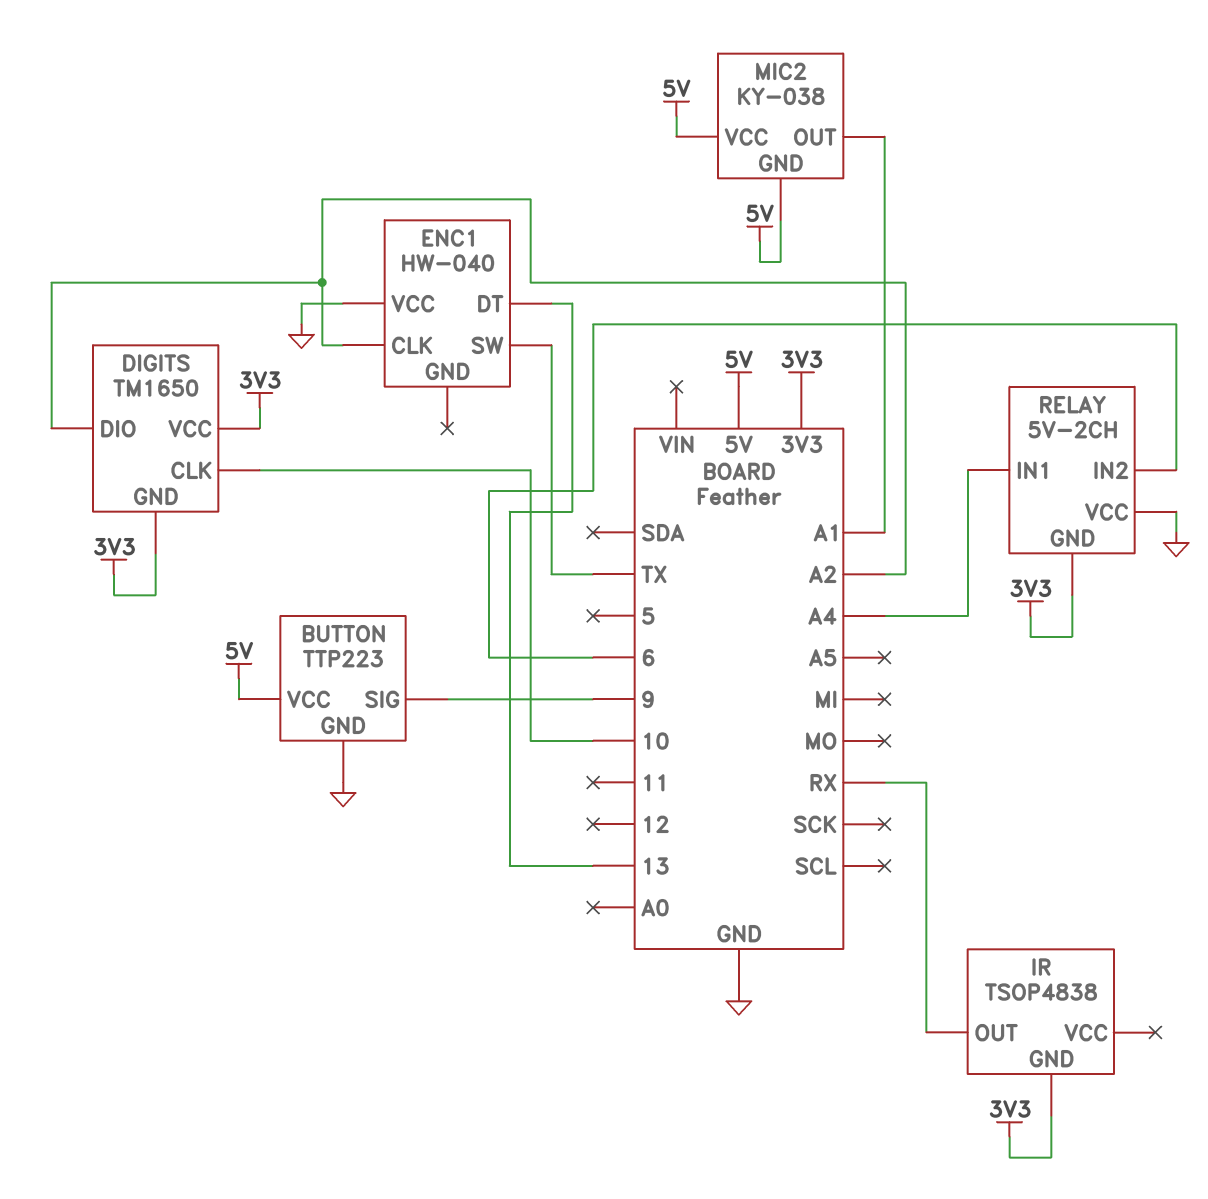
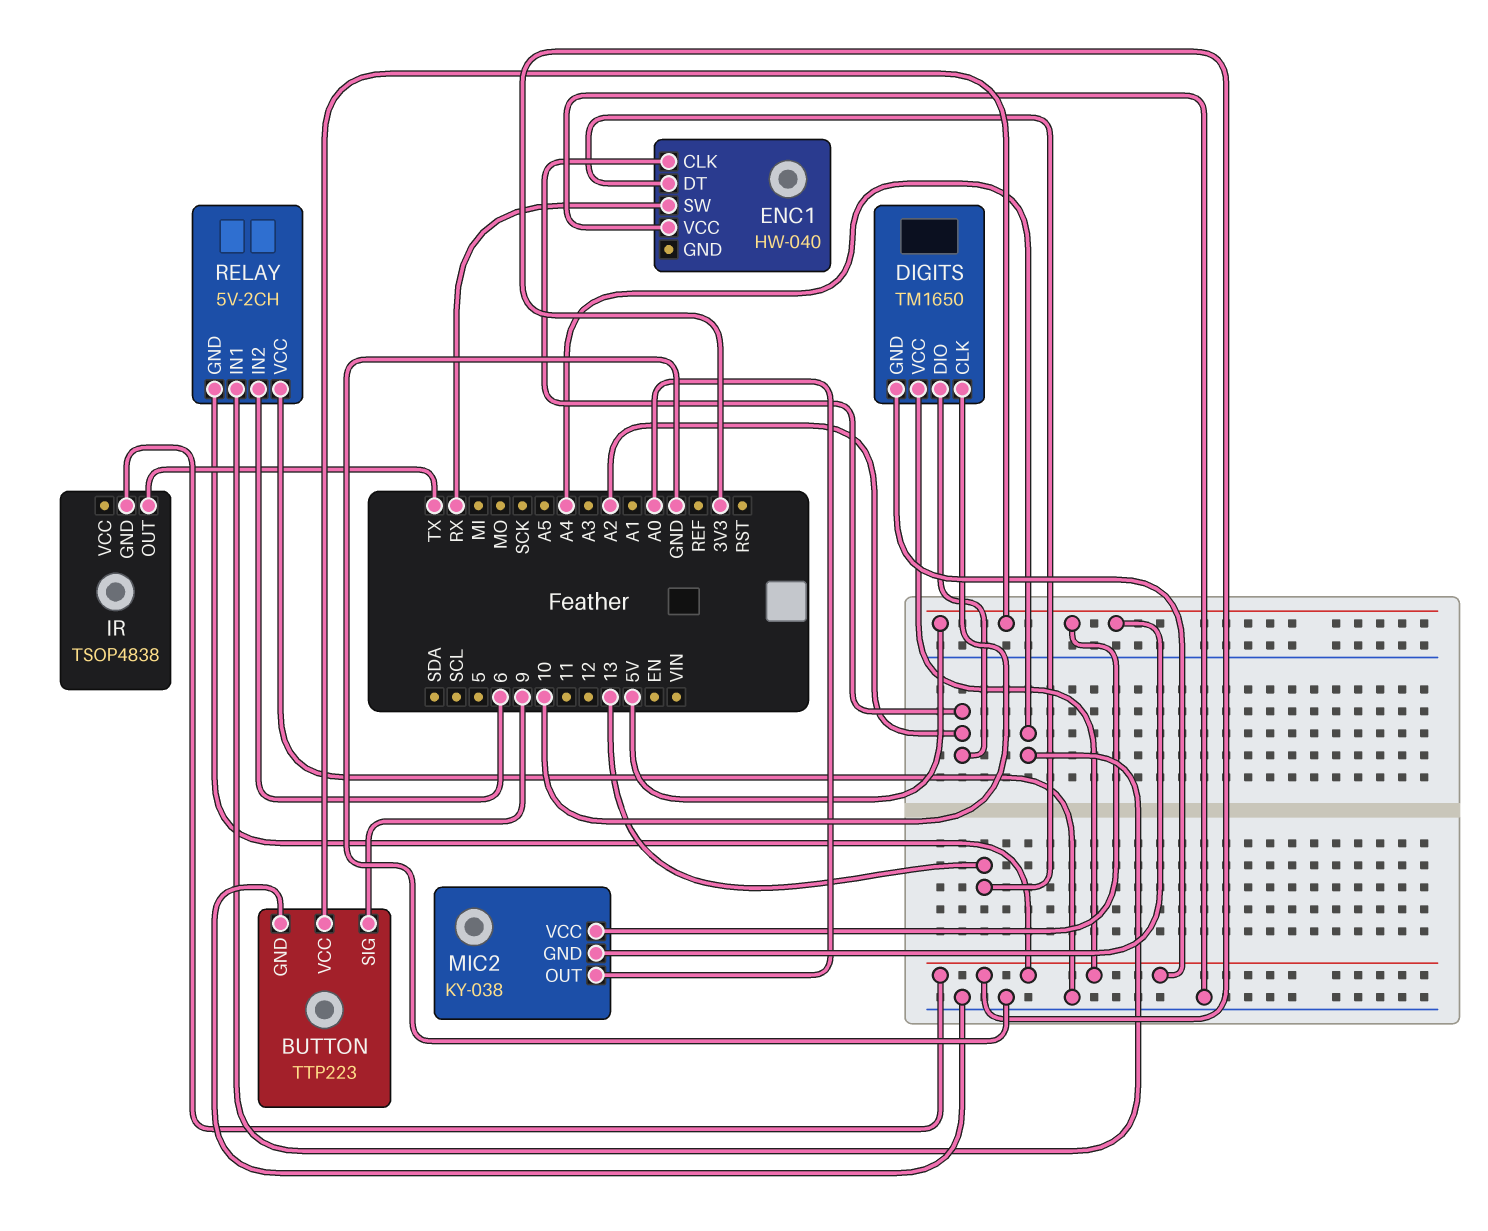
ENC1 pin SW: TX -> RX
IR pin OUT: RX -> TX
MIC2 pin OUT: A1 -> A0

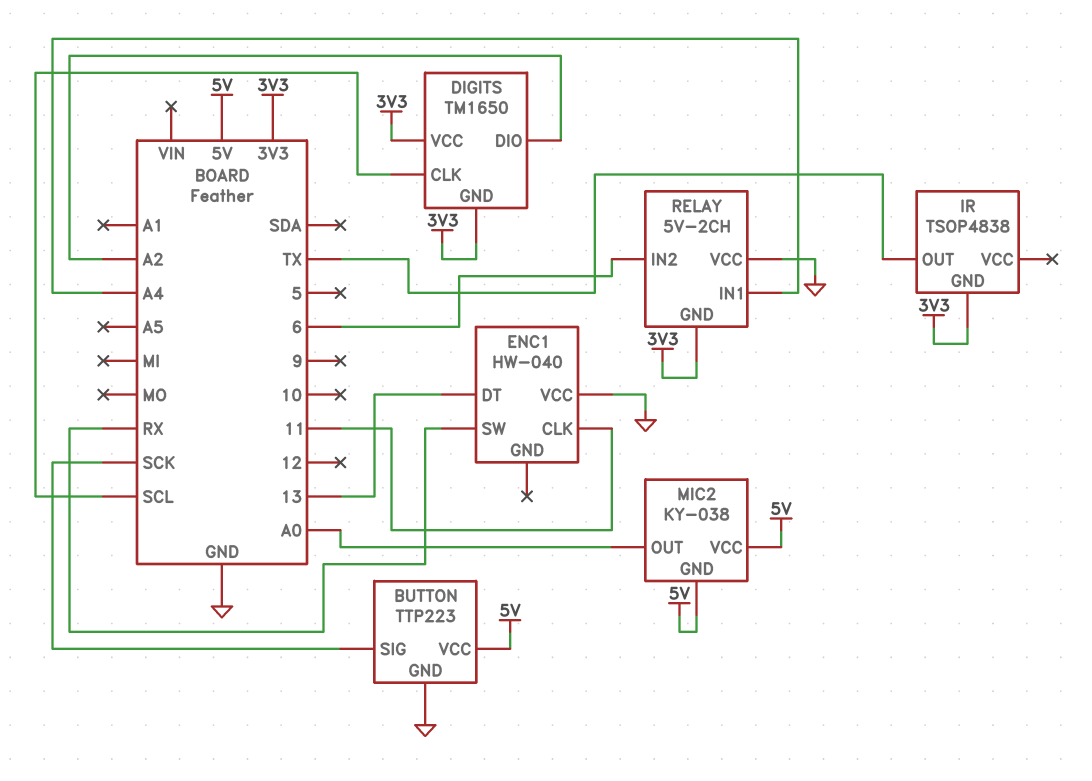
BUTTON pin SIG: 9 -> SCK
DIGITS pin CLK: 10 -> SCL
ENC1 pin CLK: A2 -> 11

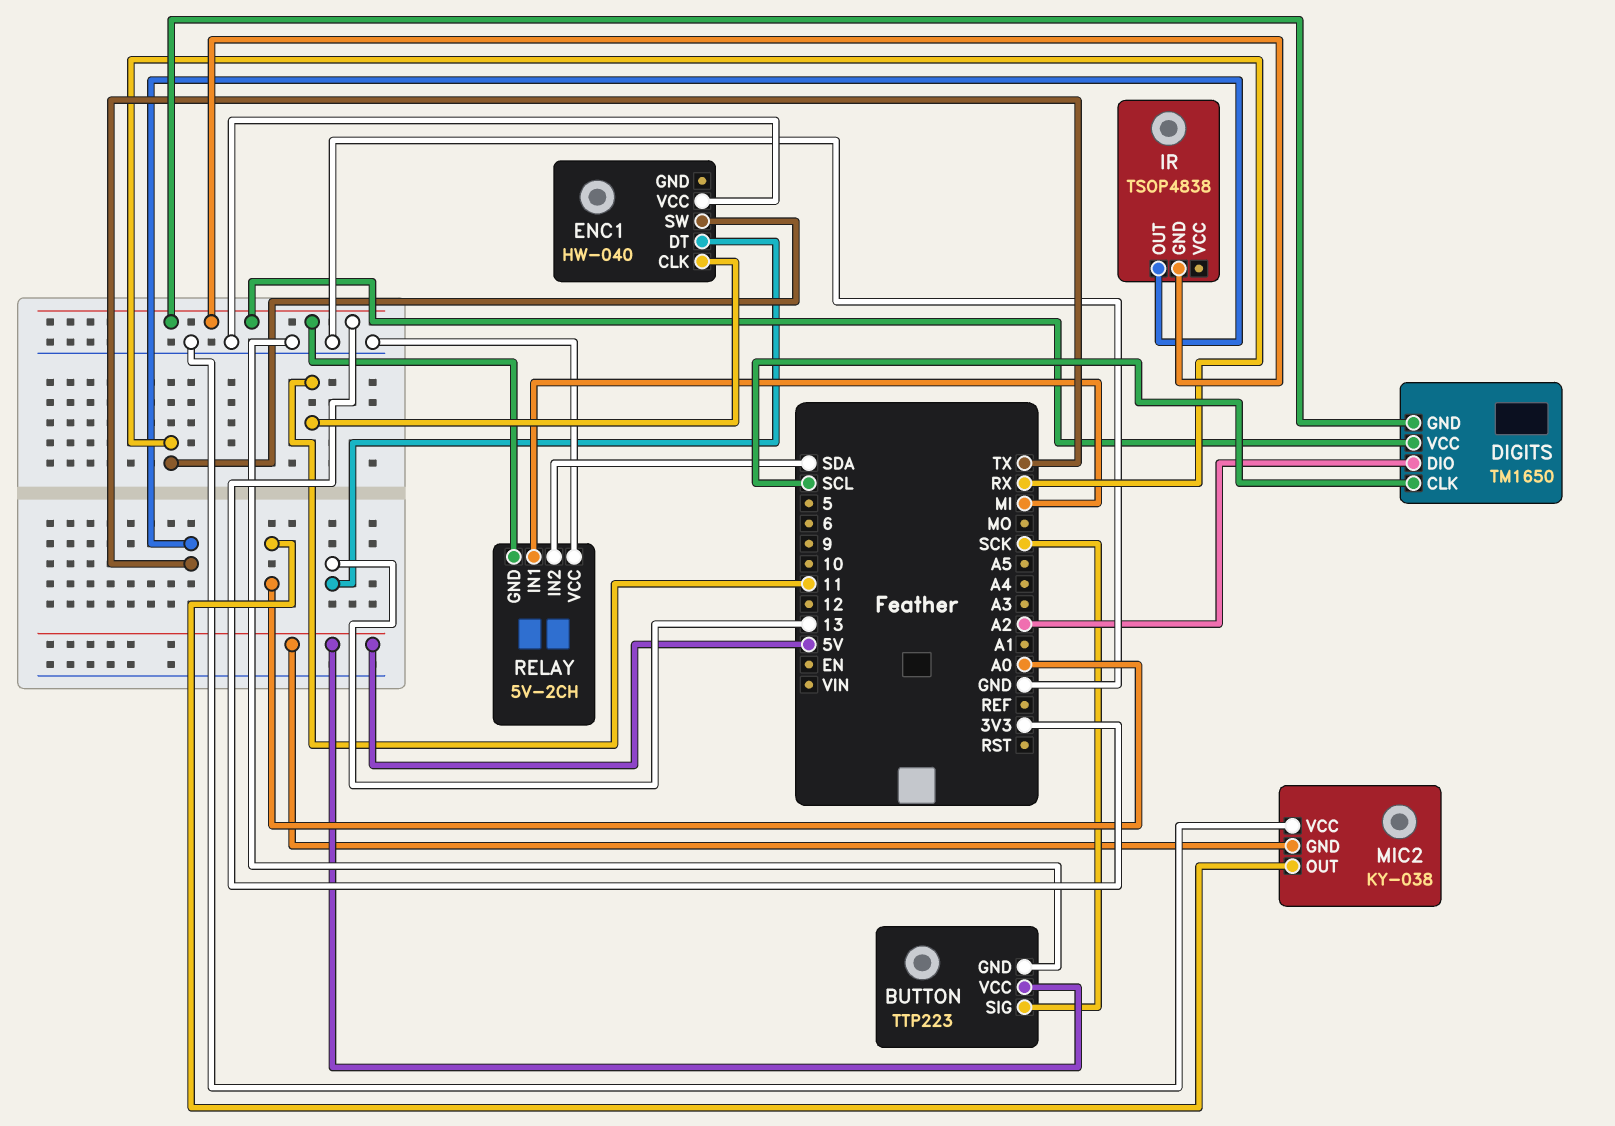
MIC2 pin VCC: 5V -> GND
RELAY pin IN1: A4 -> MI
RELAY pin IN2: 6 -> SDA

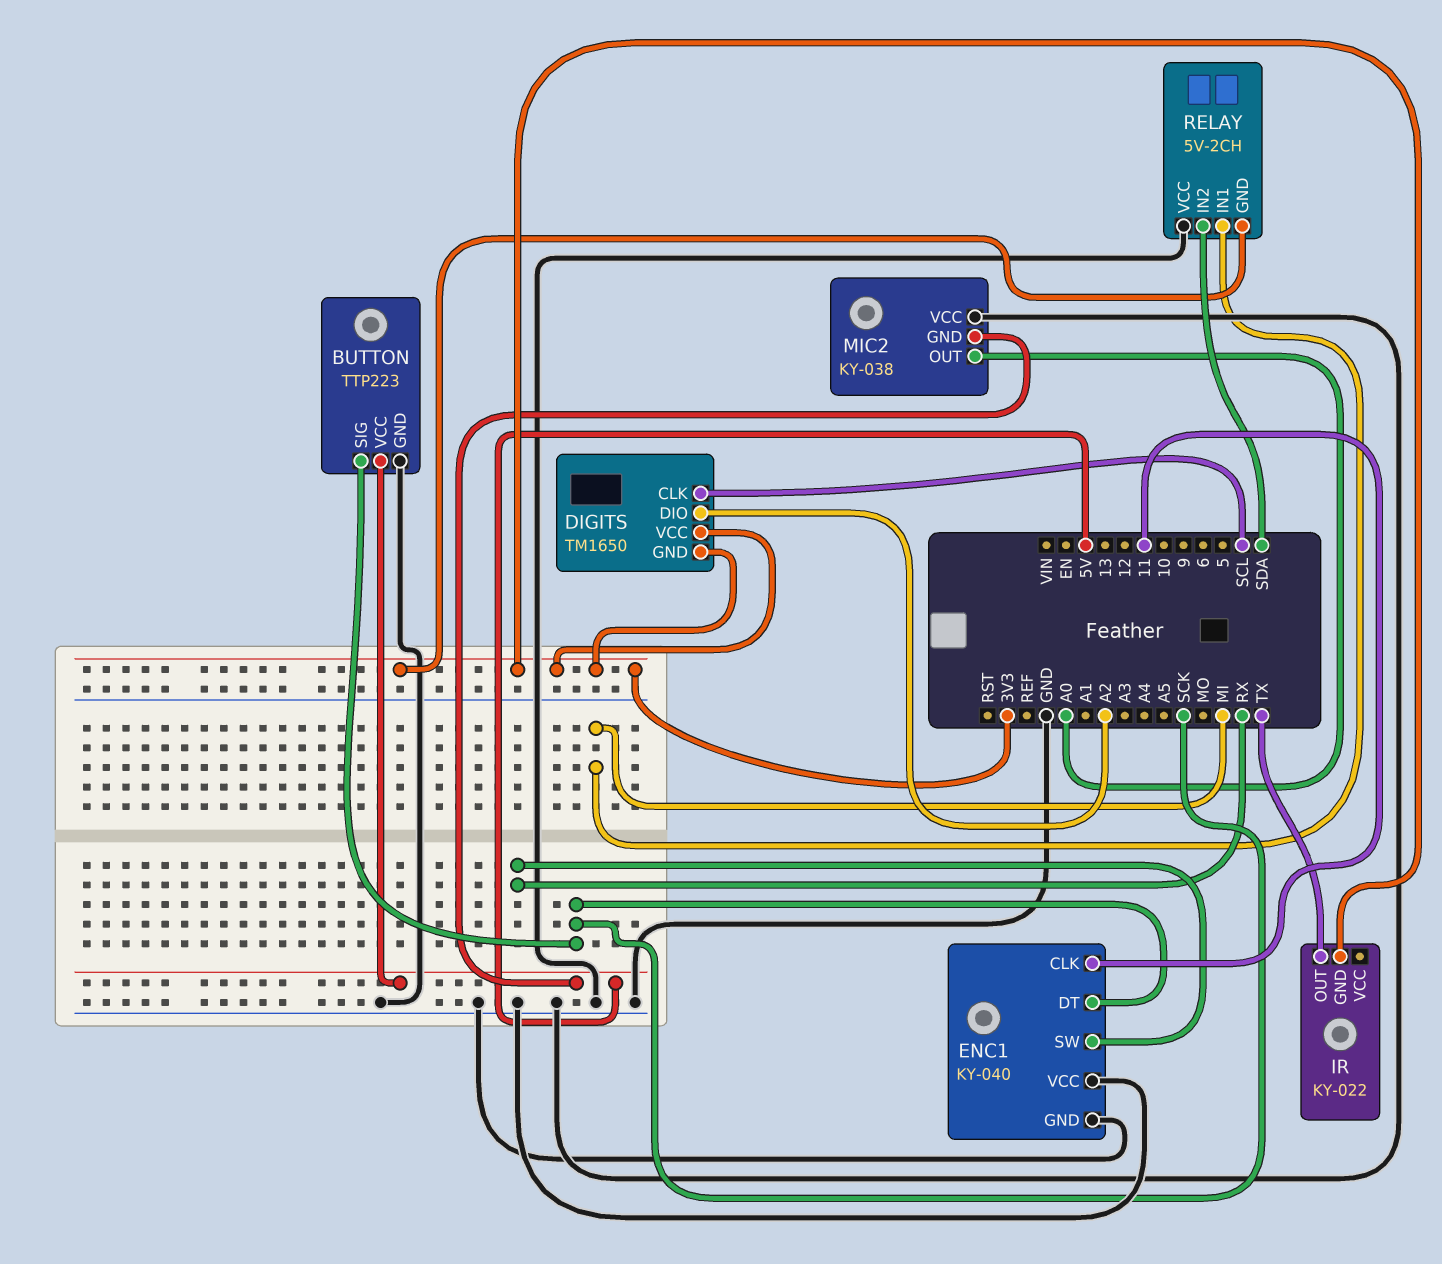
ENC1: HW-040 -> KY-040
ENC1 pin DT: 13 -> SCK
ENC1 pin GND: none -> GND
IR: TSOP4838 -> KY-022

